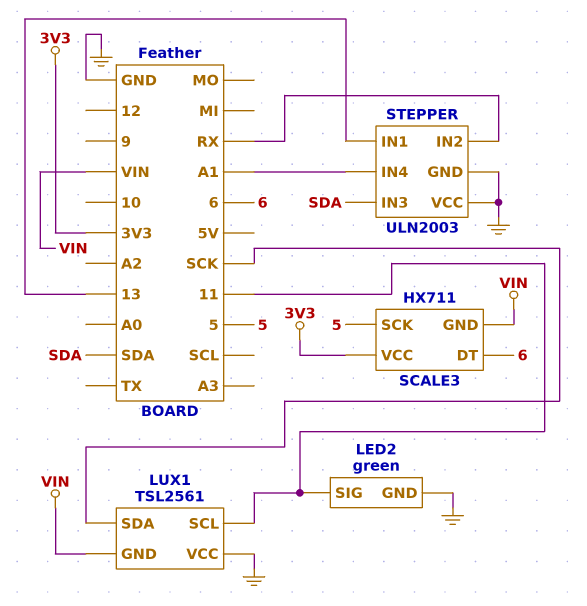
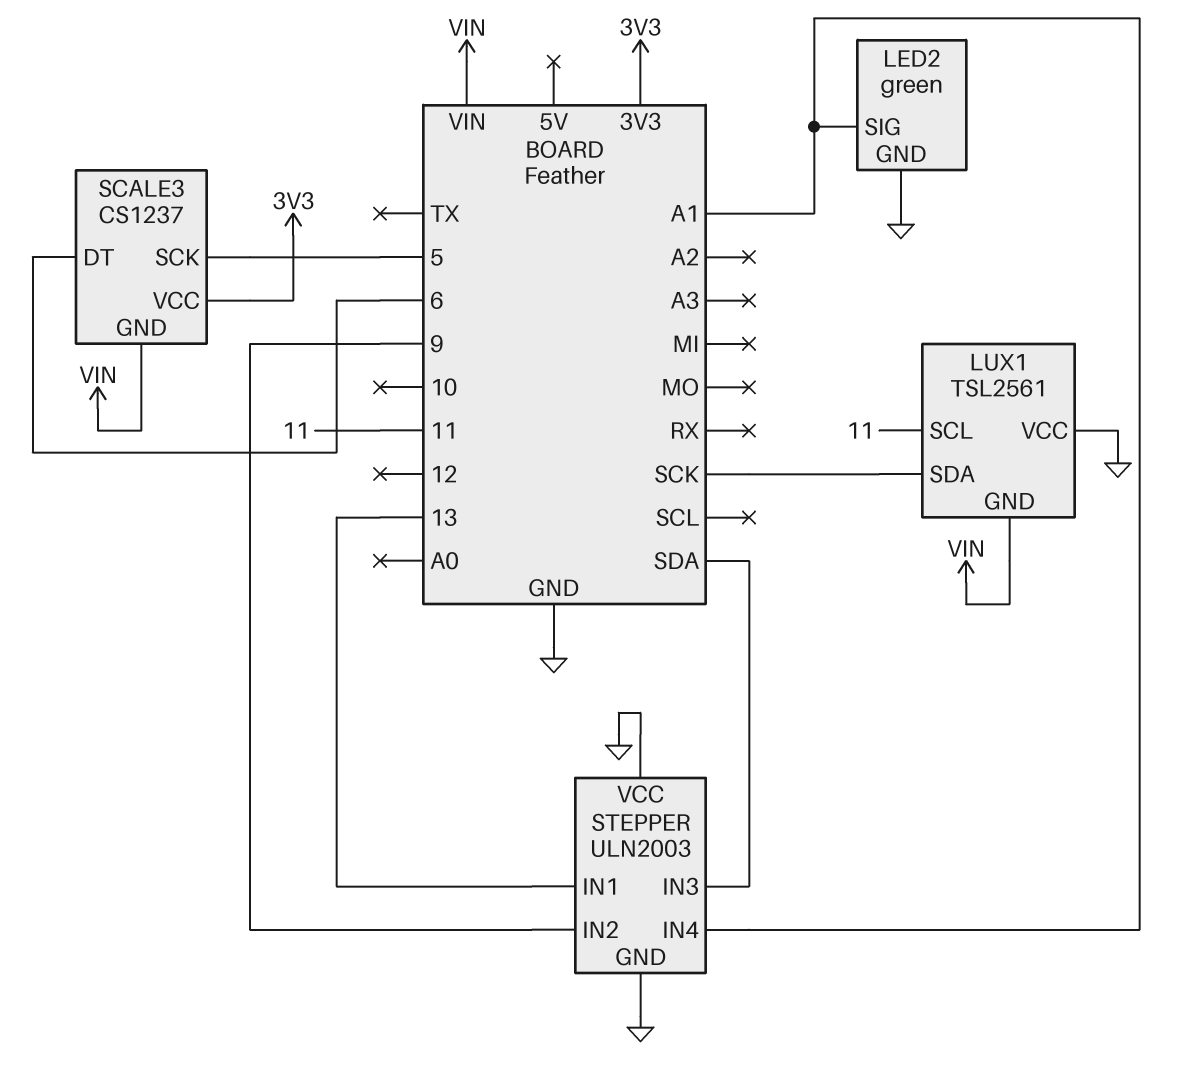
LED2 pin SIG: 11 -> A1
SCALE3: HX711 -> CS1237
STEPPER pin IN2: RX -> 9

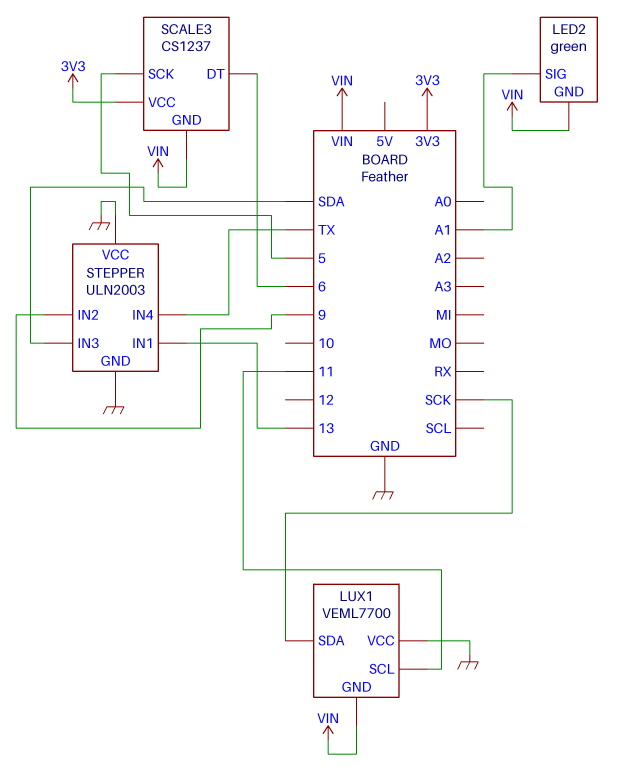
LED2 pin GND: GND -> VIN
LUX1: TSL2561 -> VEML7700
STEPPER pin IN4: A1 -> TX

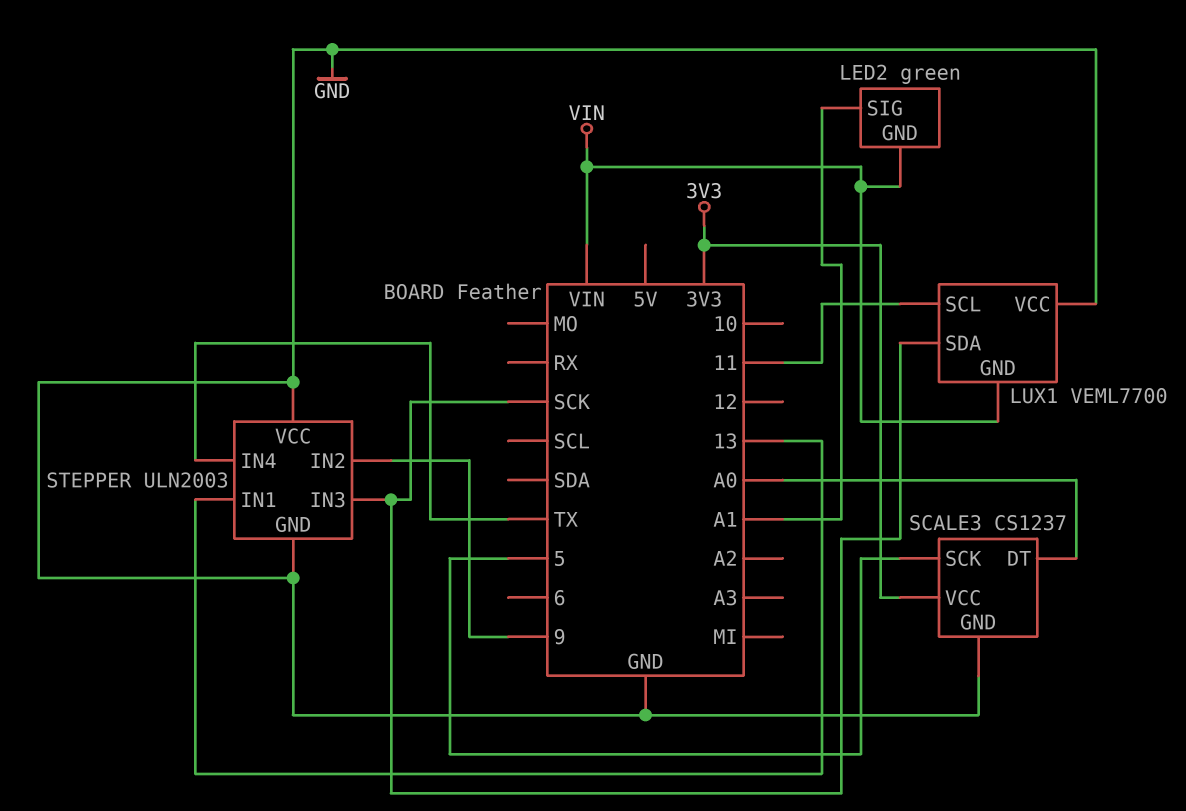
SCALE3 pin DT: 6 -> A0
SCALE3 pin GND: VIN -> GND
STEPPER pin IN3: SDA -> SCK

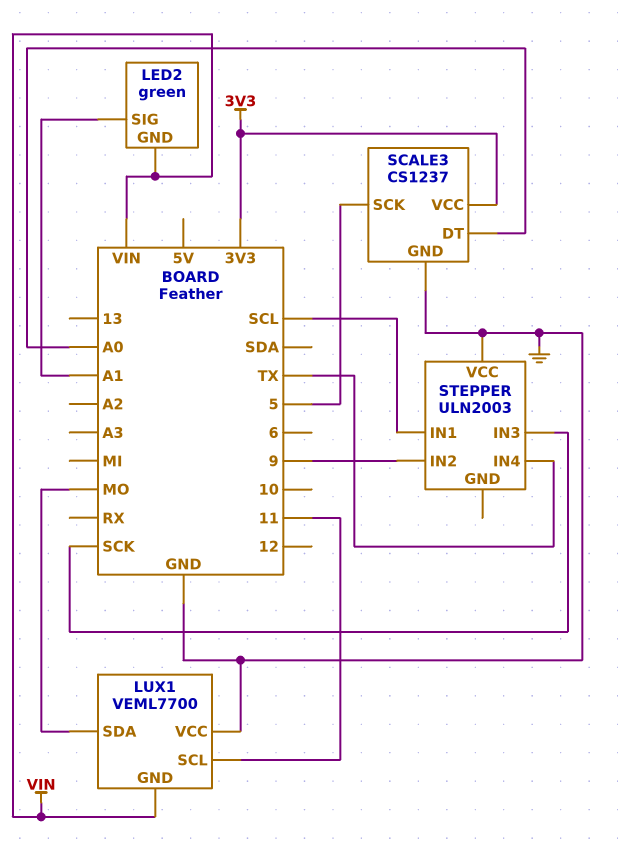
LUX1 pin SDA: SCK -> MO
STEPPER pin GND: GND -> none
STEPPER pin IN1: 13 -> SCL

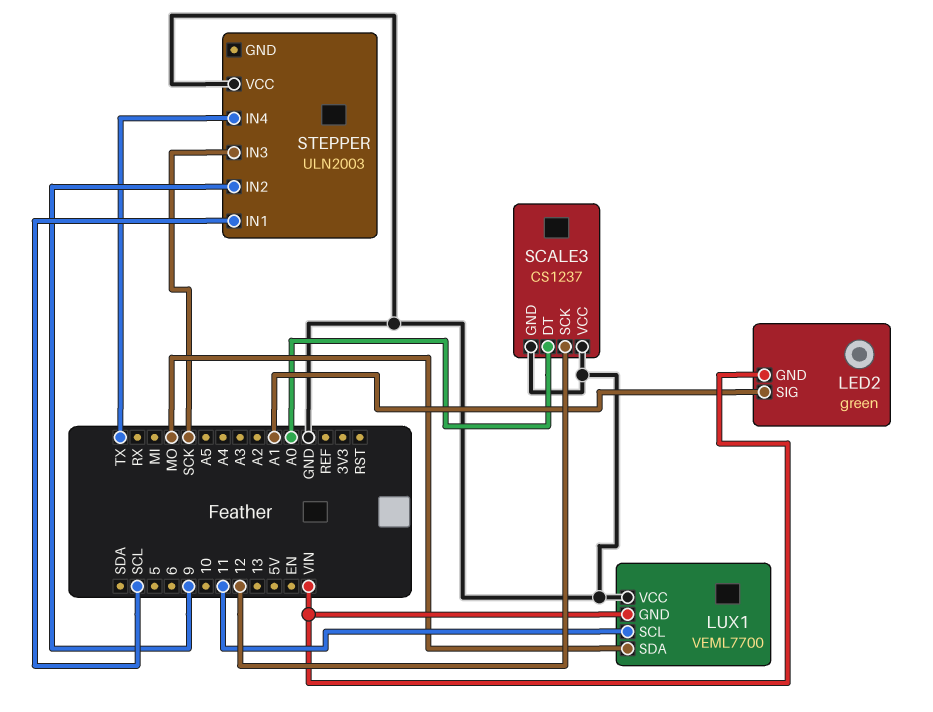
SCALE3 pin SCK: 5 -> 12
SCALE3 pin VCC: 3V3 -> GND

